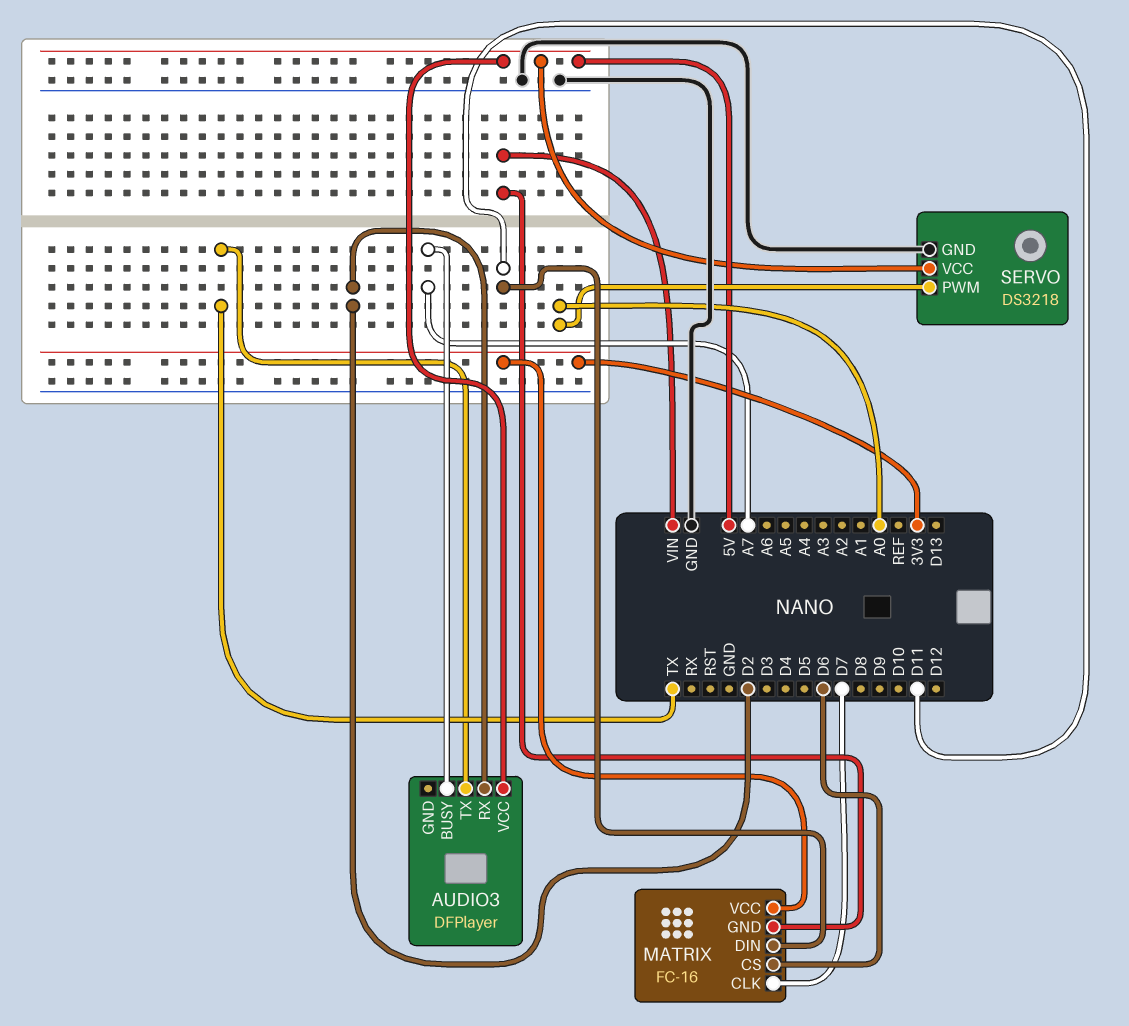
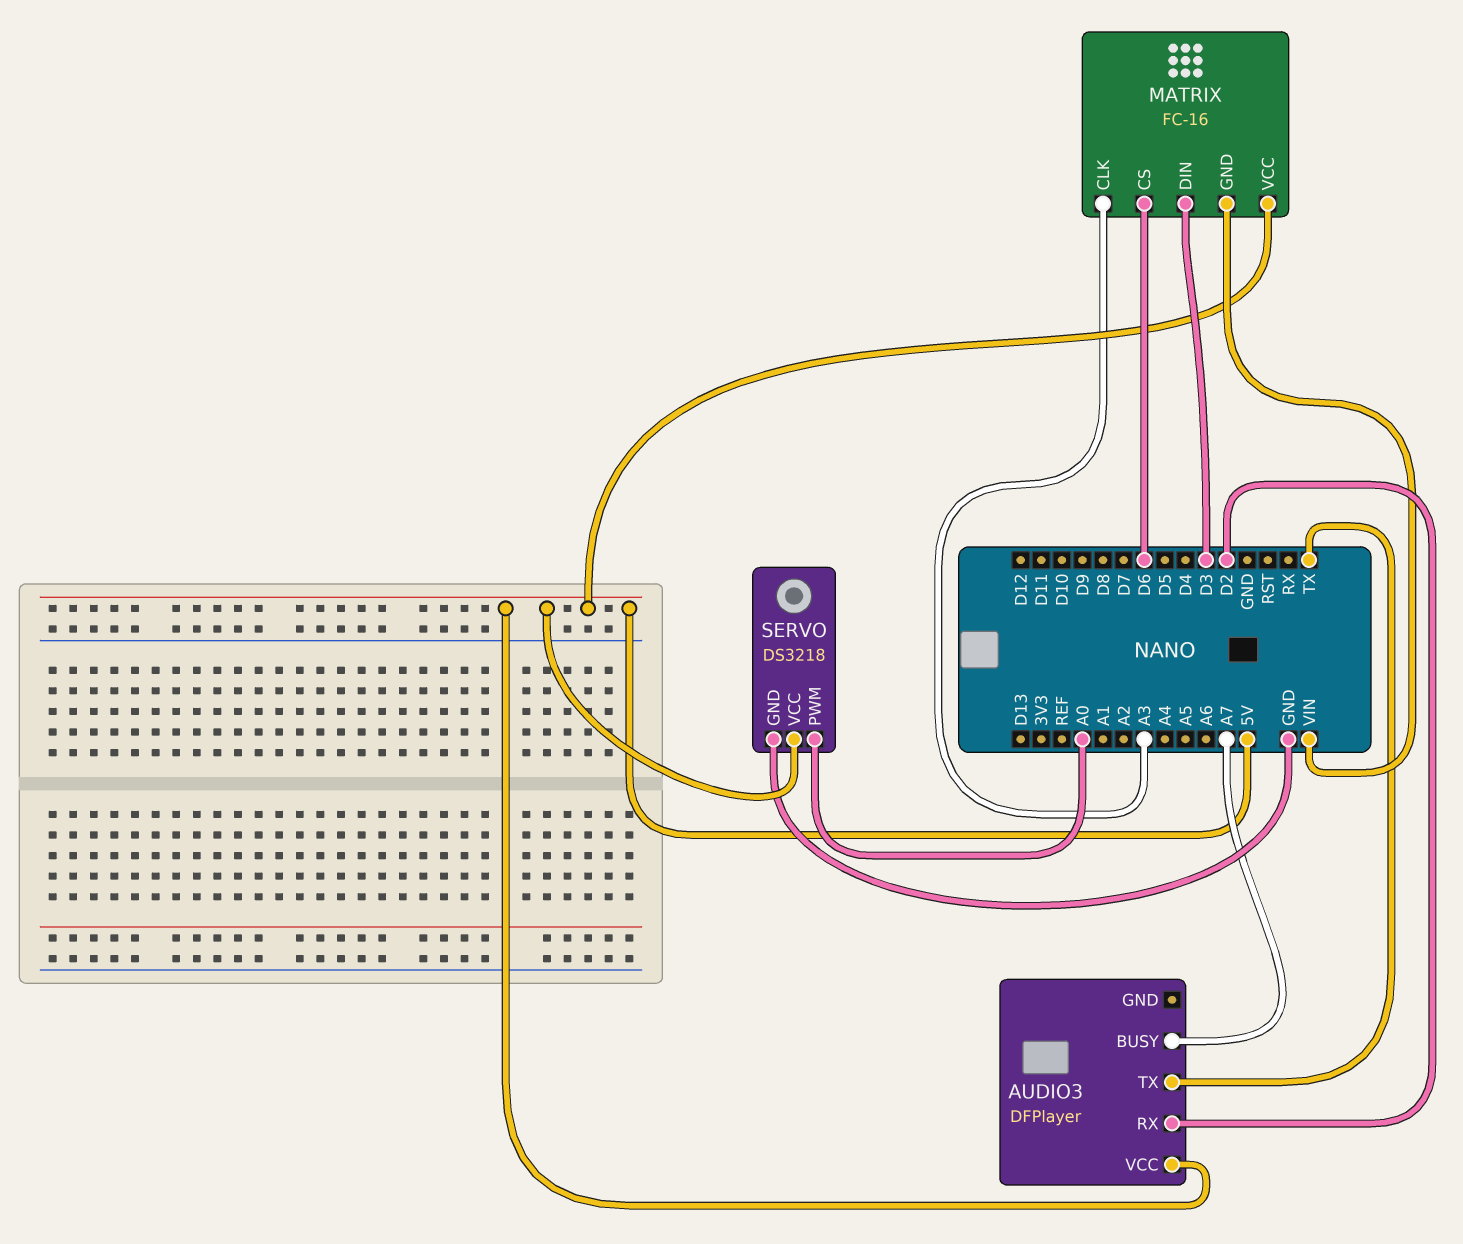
MATRIX pin CLK: D7 -> A3
MATRIX pin DIN: D11 -> D3
MATRIX pin VCC: 3V3 -> 5V

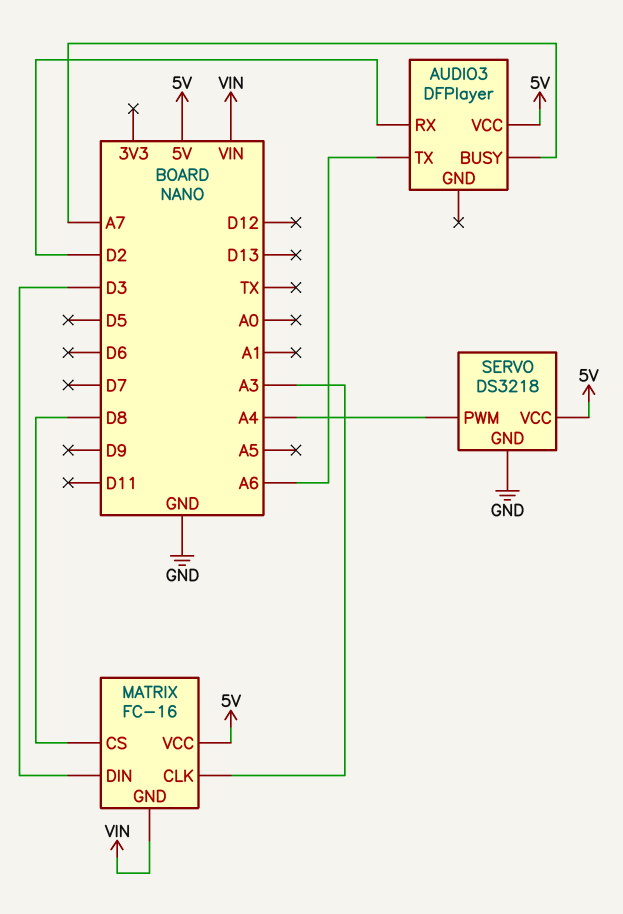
AUDIO3 pin TX: TX -> A6
MATRIX pin CS: D6 -> D8
SERVO pin PWM: A0 -> A4

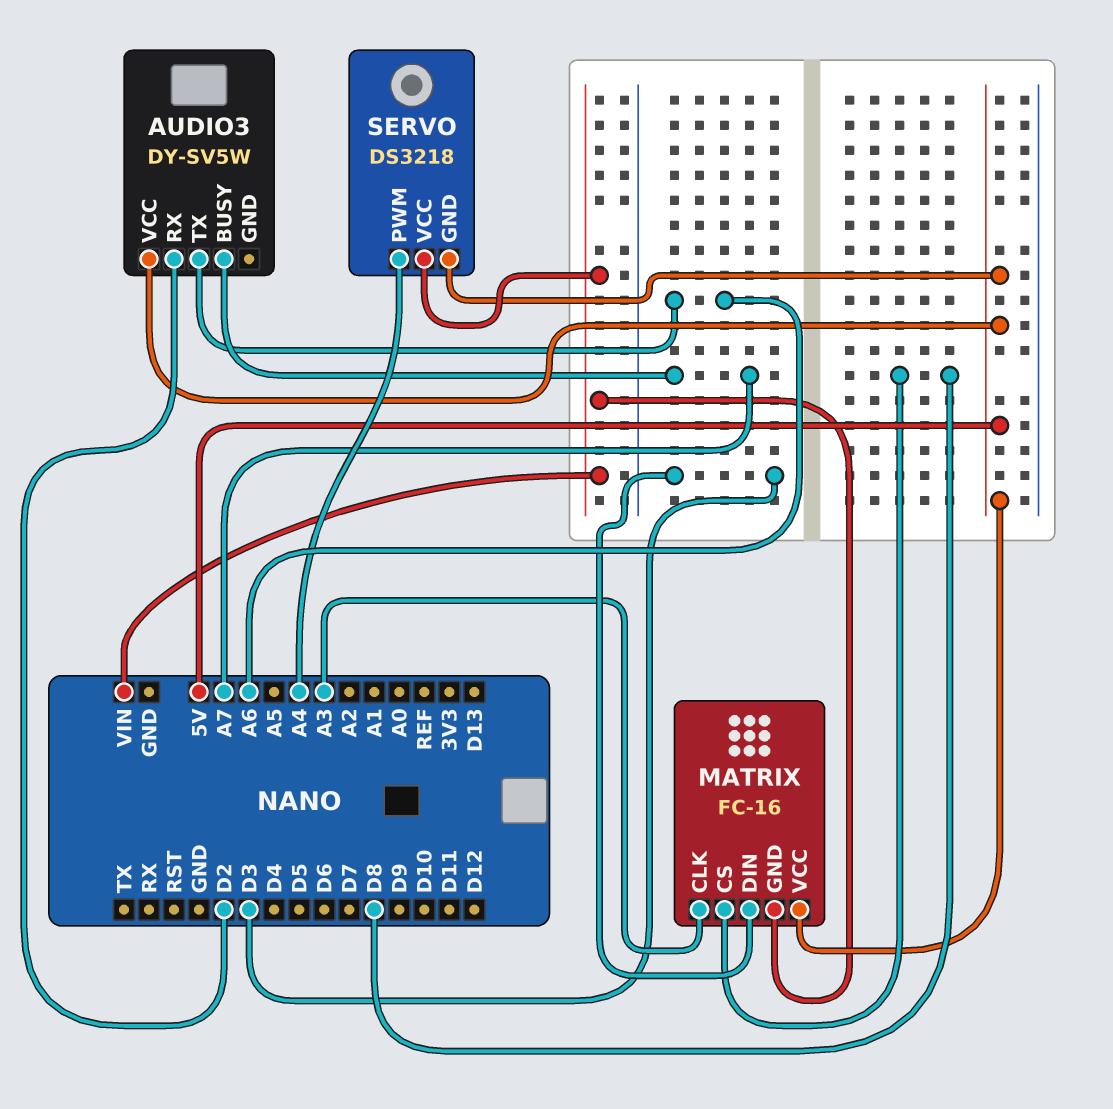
AUDIO3: DFPlayer -> DY-SV5W
SERVO pin GND: GND -> 5V
SERVO pin VCC: 5V -> VIN

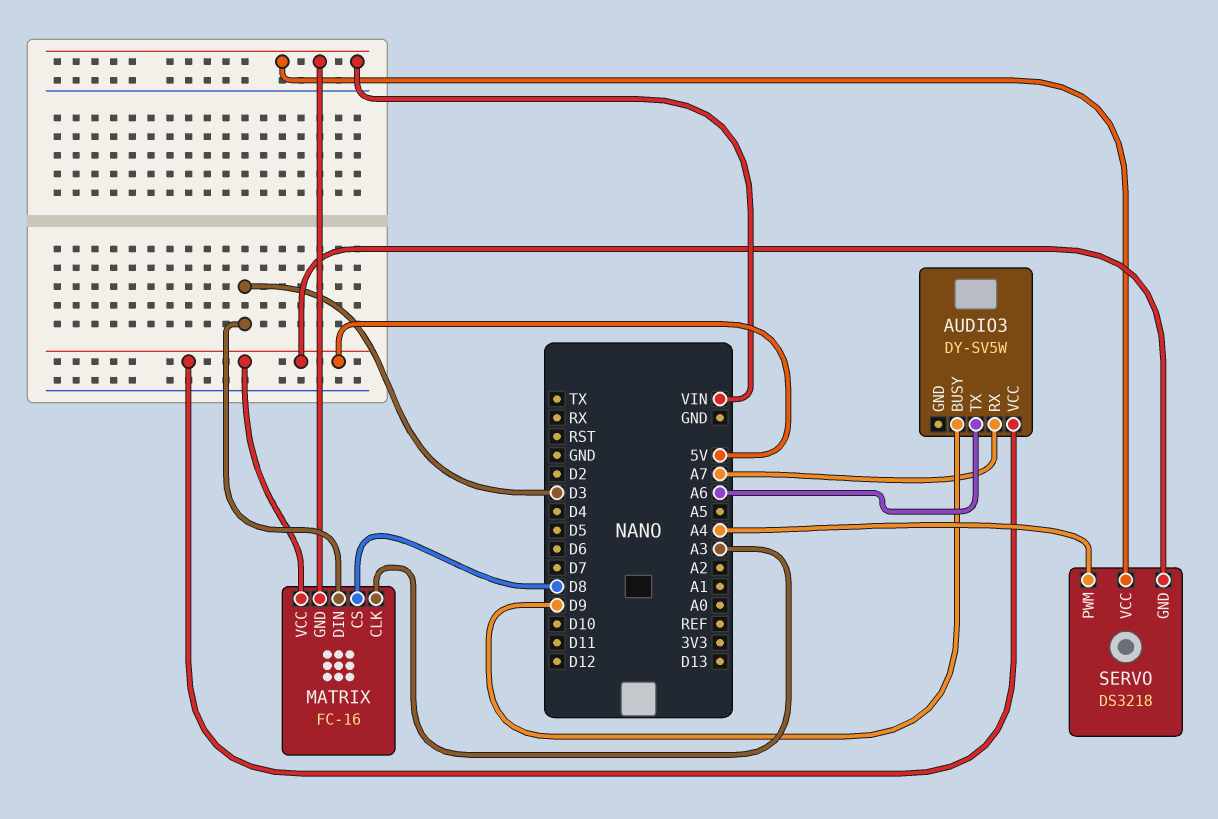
AUDIO3 pin BUSY: A7 -> D9
AUDIO3 pin RX: D2 -> A7

